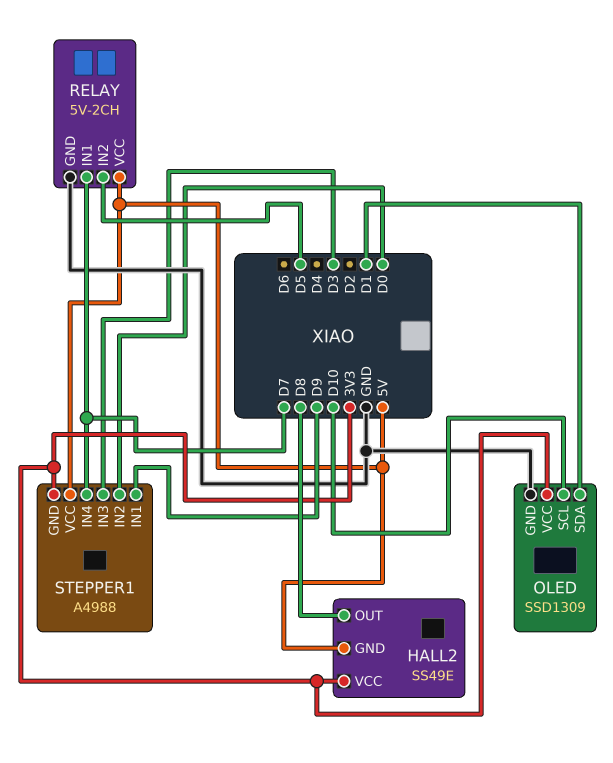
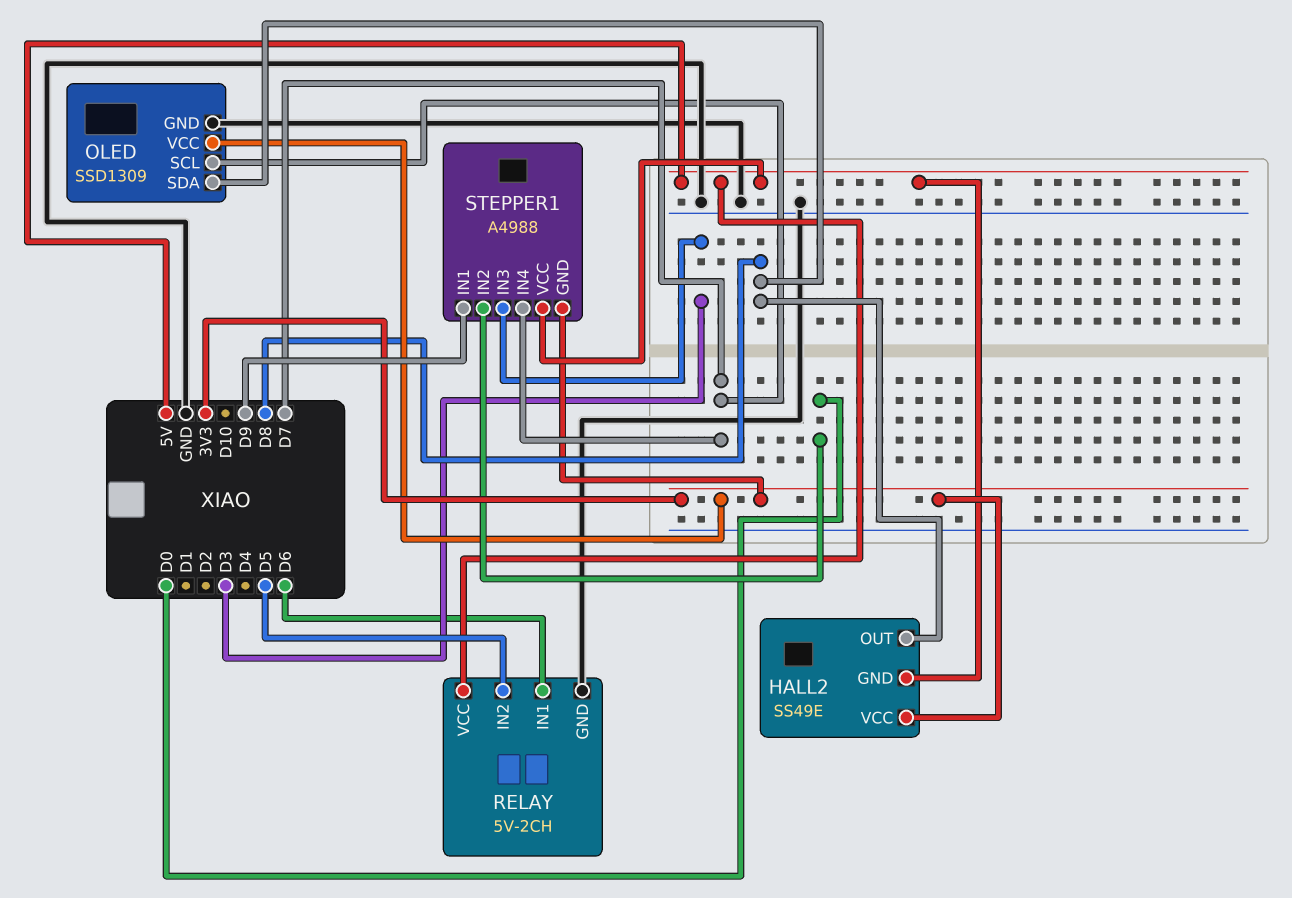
OLED pin SCL: D10 -> D7
OLED pin SDA: D1 -> D8
RELAY pin IN1: D7 -> D6

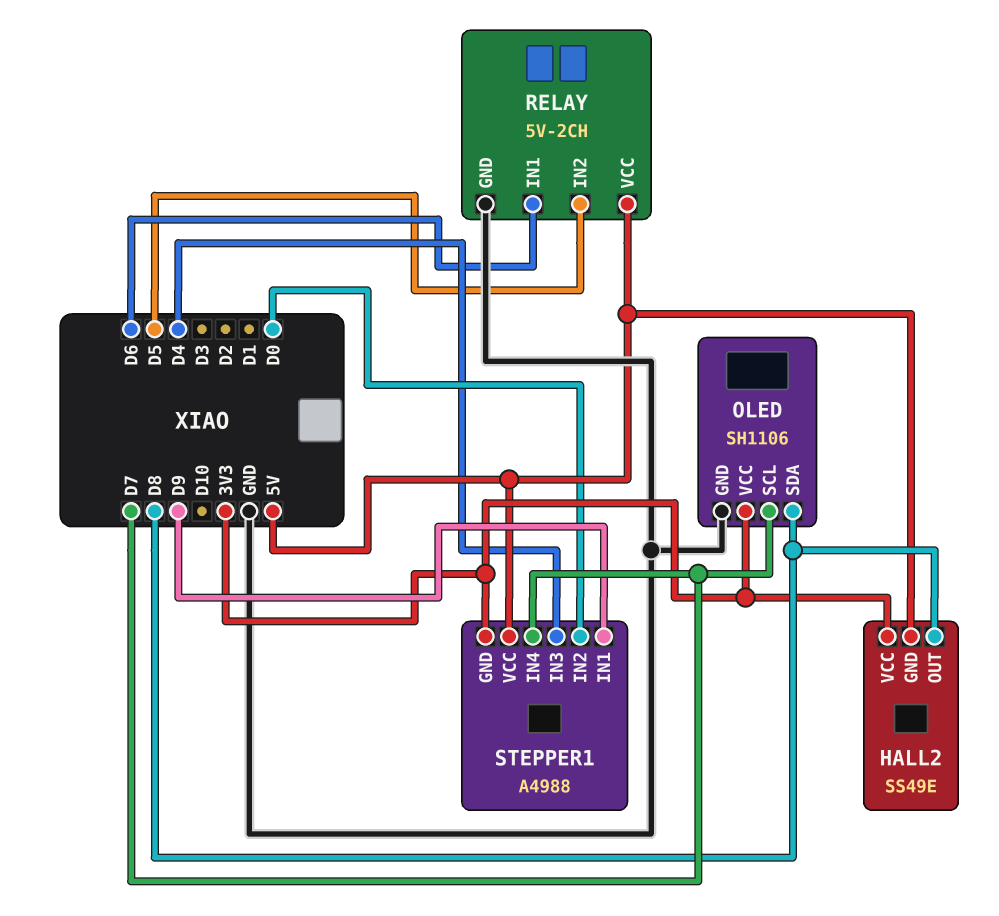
OLED: SSD1309 -> SH1106
STEPPER1 pin IN3: D3 -> D4

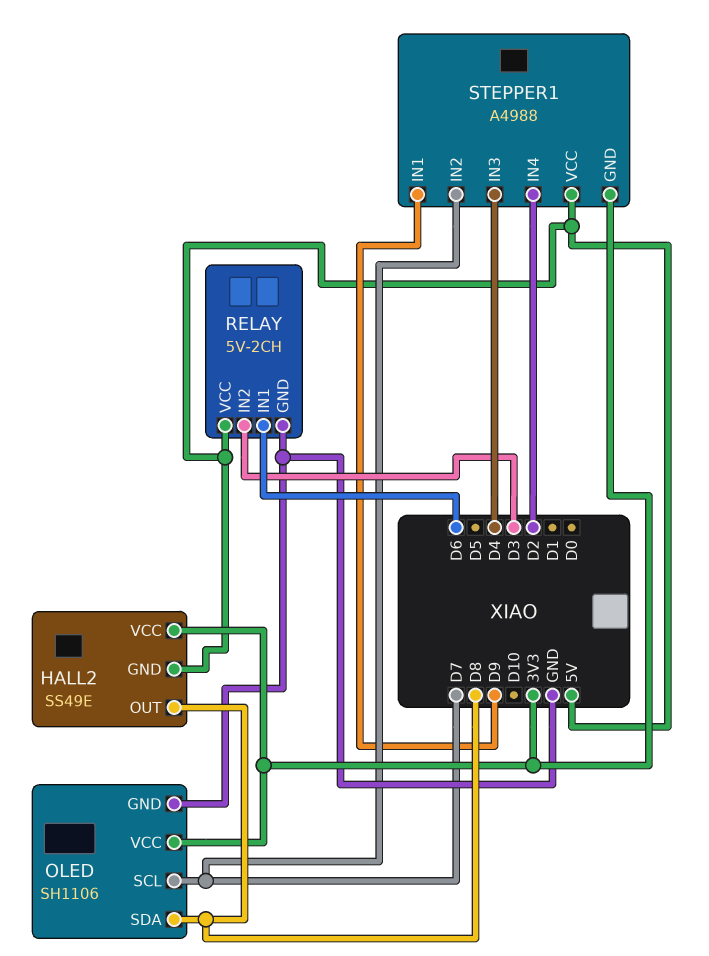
RELAY pin IN2: D5 -> D3
STEPPER1 pin IN2: D0 -> D7
STEPPER1 pin IN4: D7 -> D2

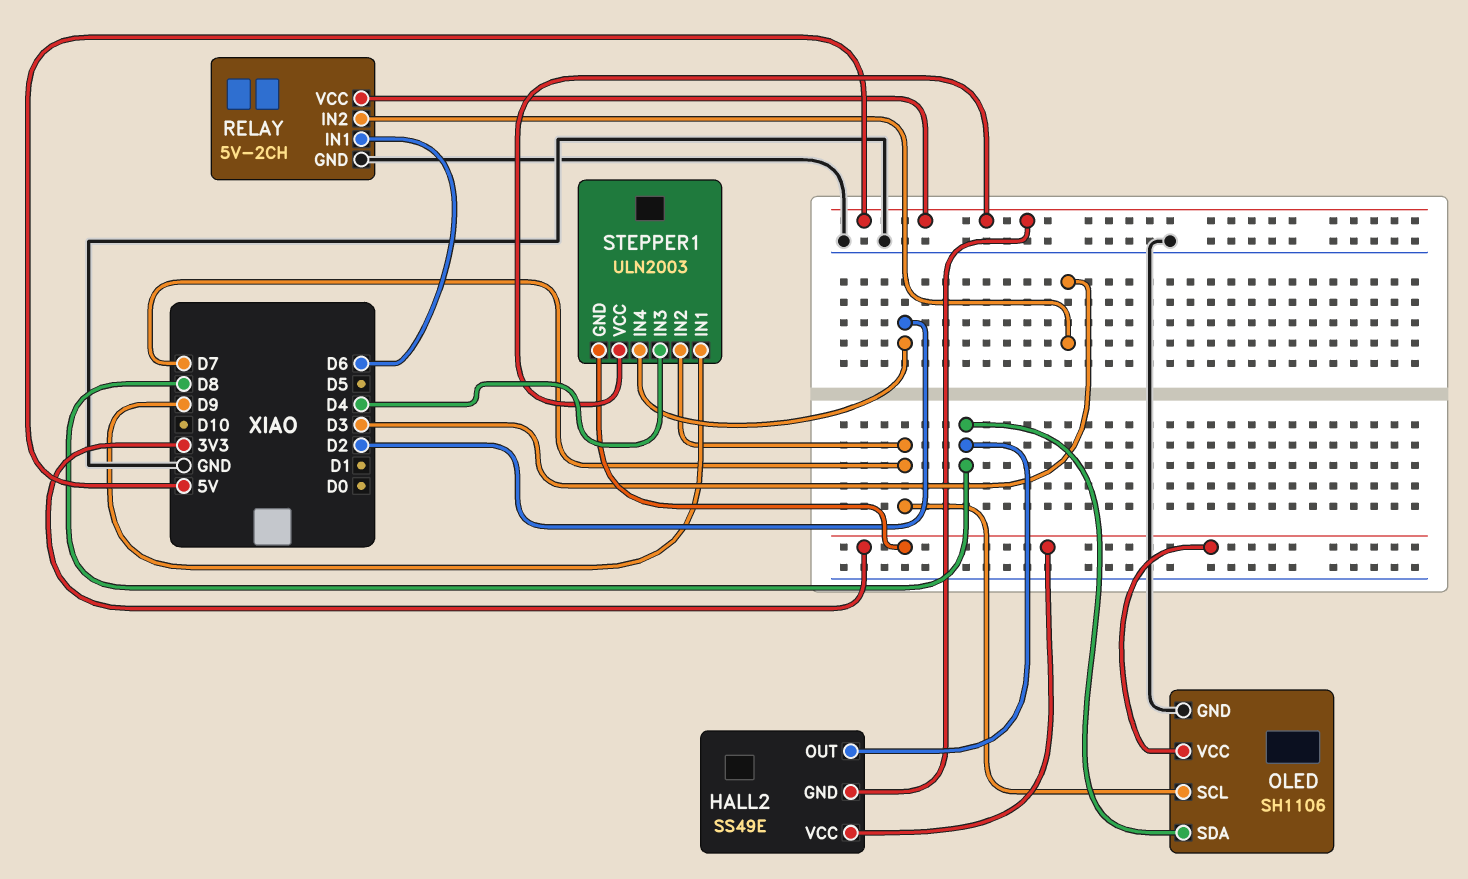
STEPPER1: A4988 -> ULN2003

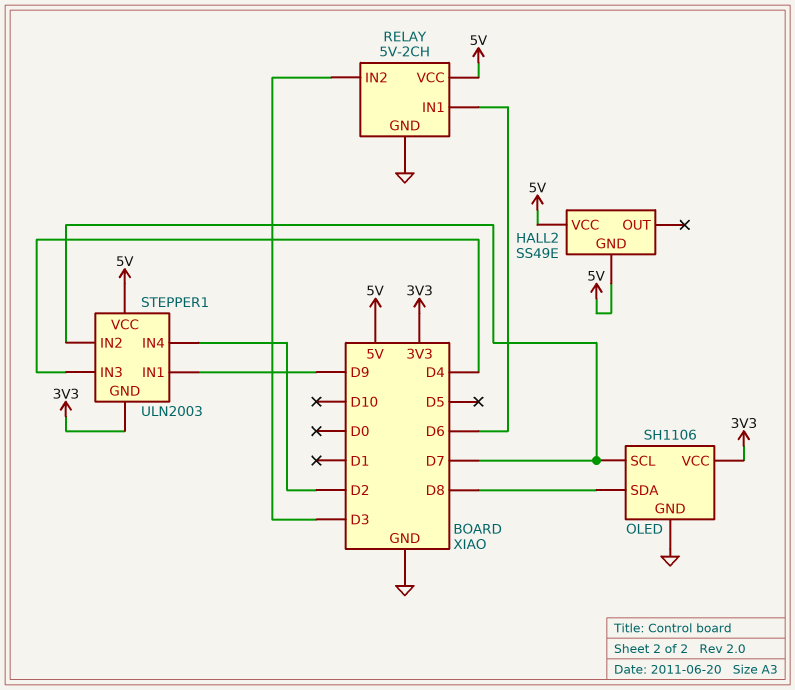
HALL2 pin OUT: D8 -> none
HALL2 pin VCC: 3V3 -> 5V

